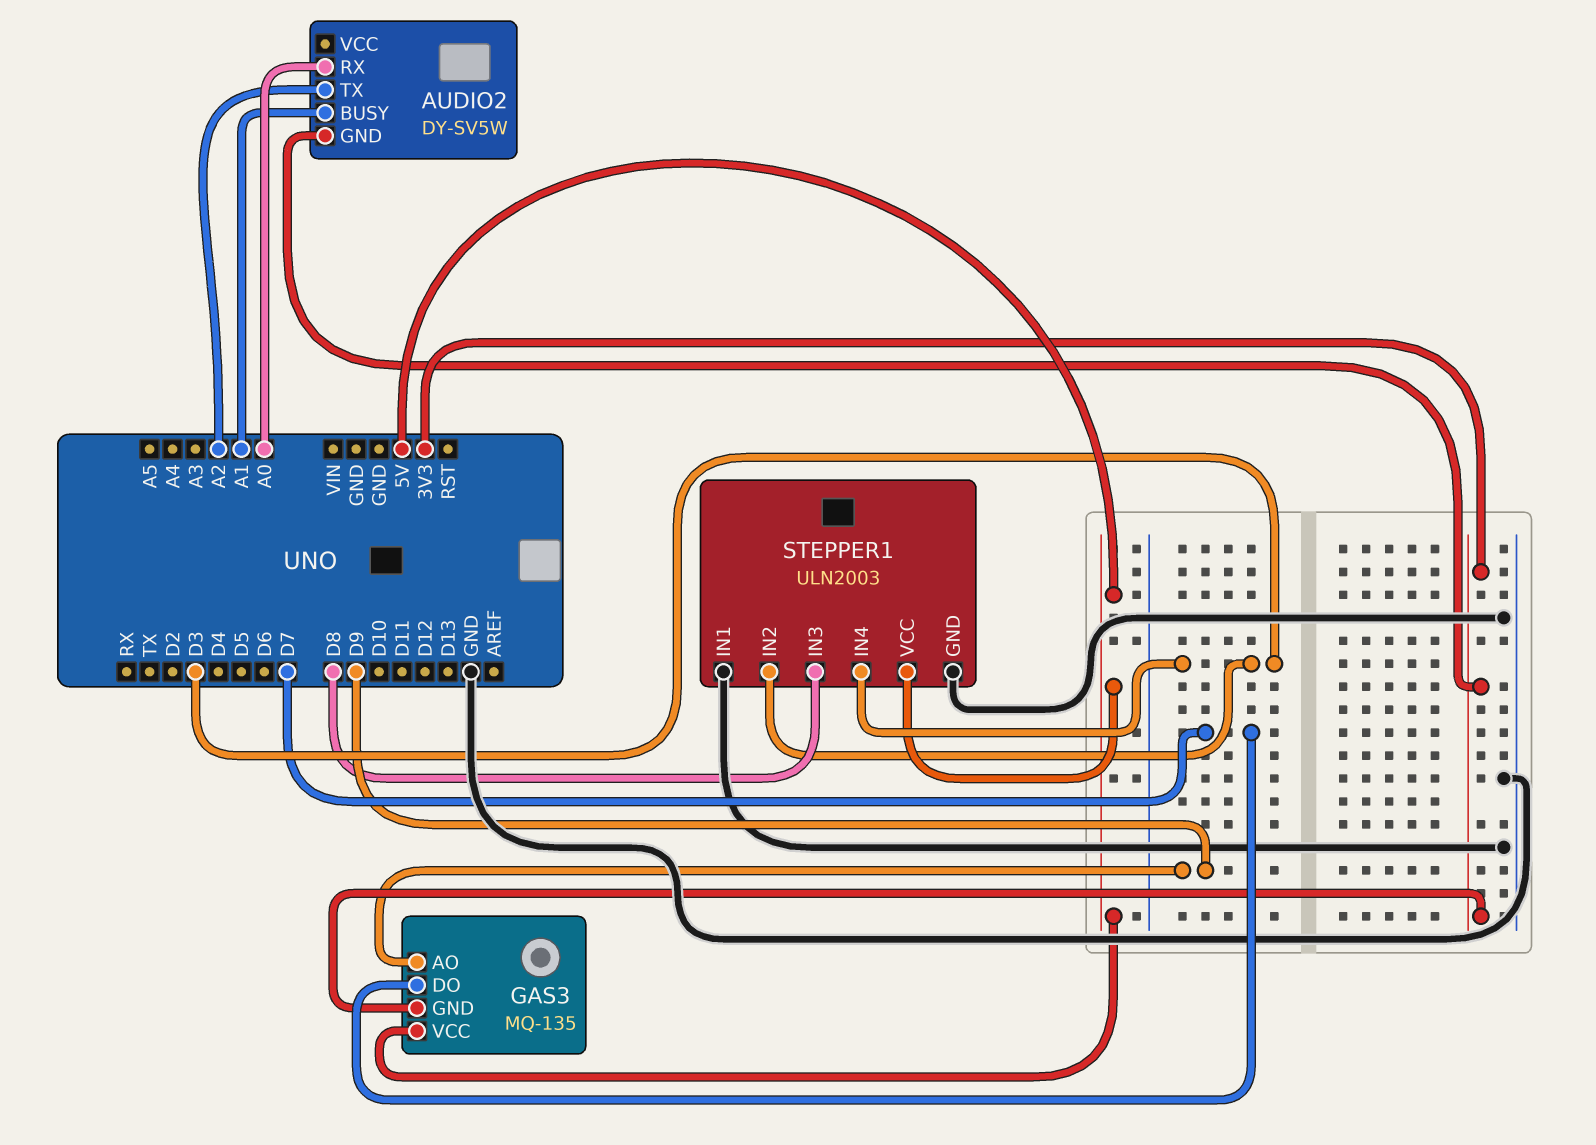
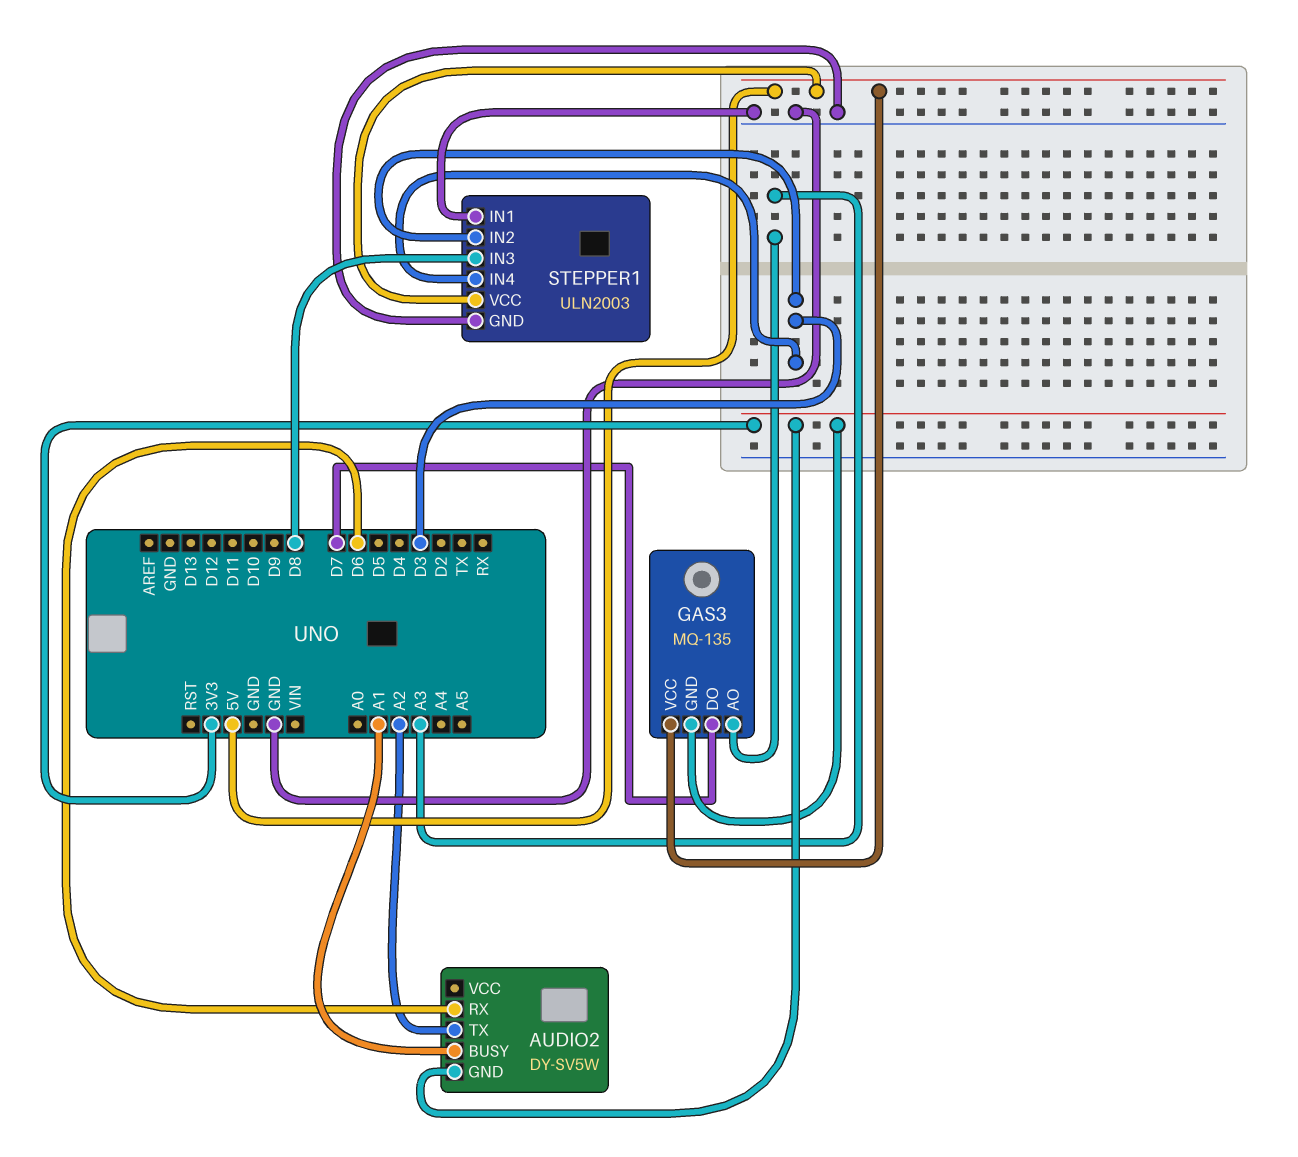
AUDIO2 pin RX: A0 -> D6
GAS3 pin AO: D9 -> A3

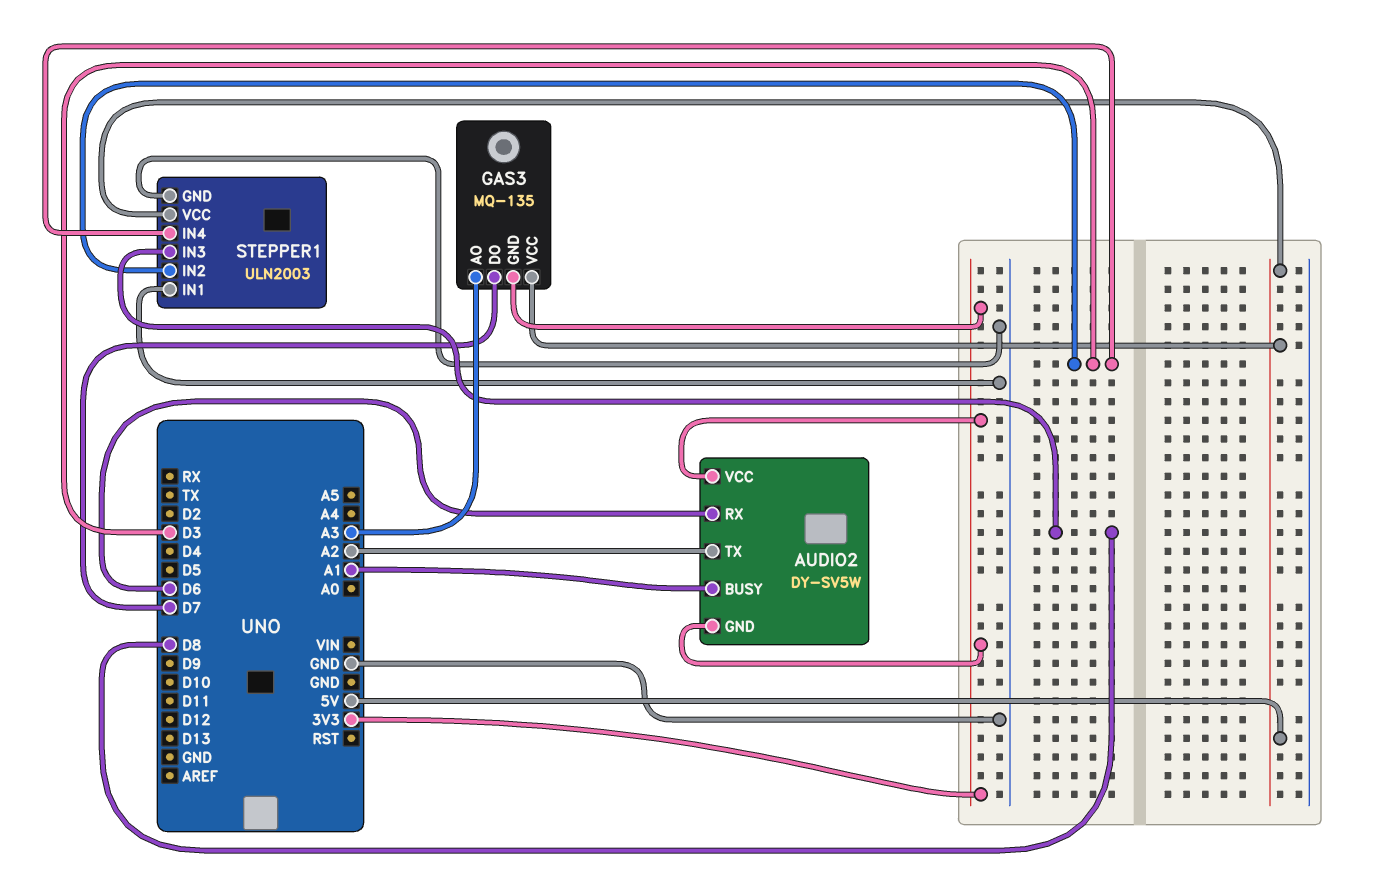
AUDIO2 pin VCC: none -> 3V3

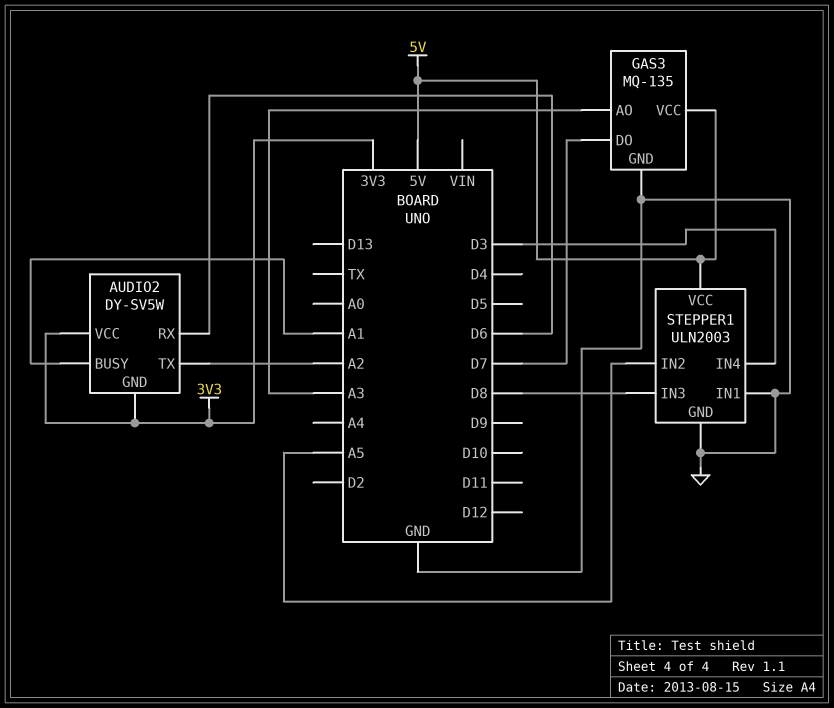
GAS3 pin GND: 3V3 -> GND
STEPPER1 pin IN2: D3 -> A5

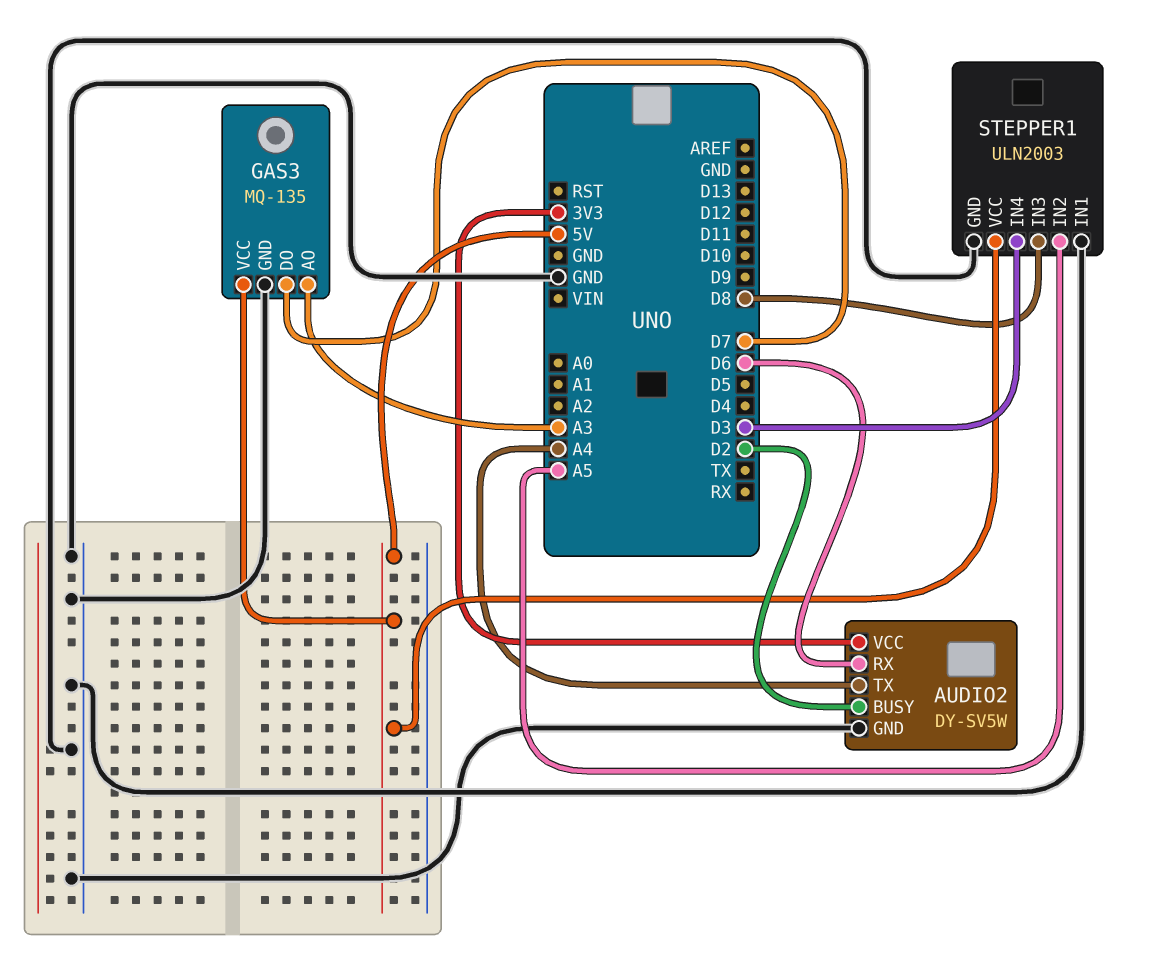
AUDIO2 pin BUSY: A1 -> D2
AUDIO2 pin GND: 3V3 -> GND
AUDIO2 pin TX: A2 -> A4

